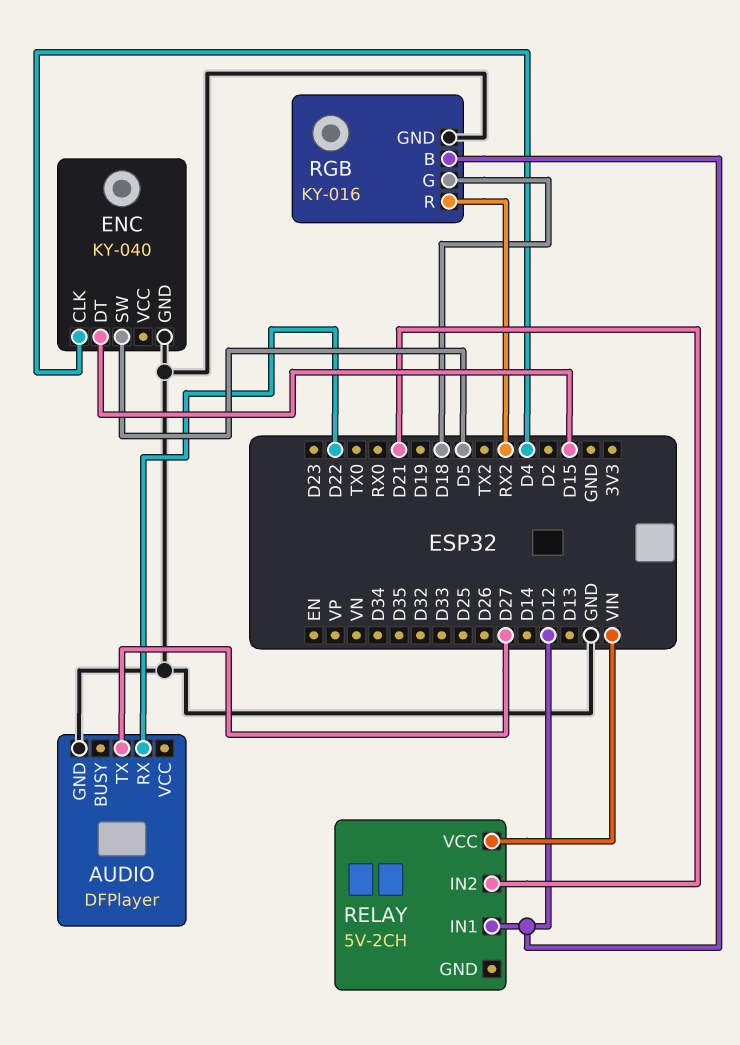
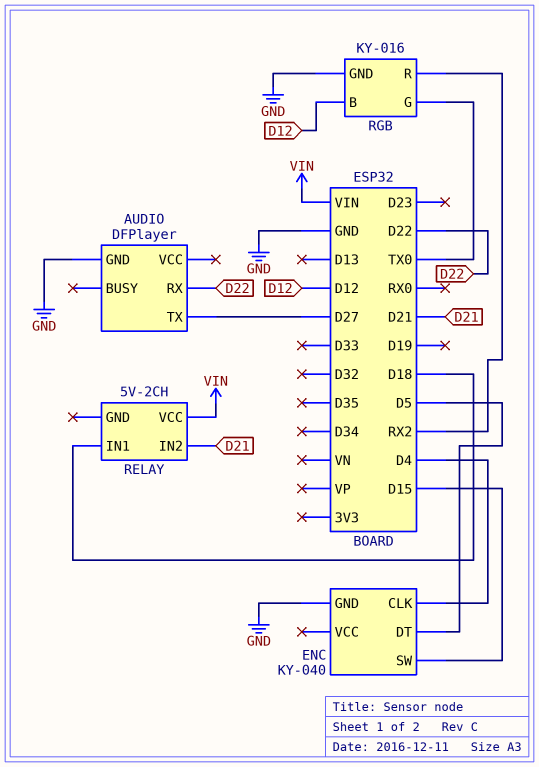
ENC pin DT: D15 -> D5
ENC pin SW: D5 -> D15
RELAY pin IN1: D12 -> D18
RGB pin G: D18 -> TX0

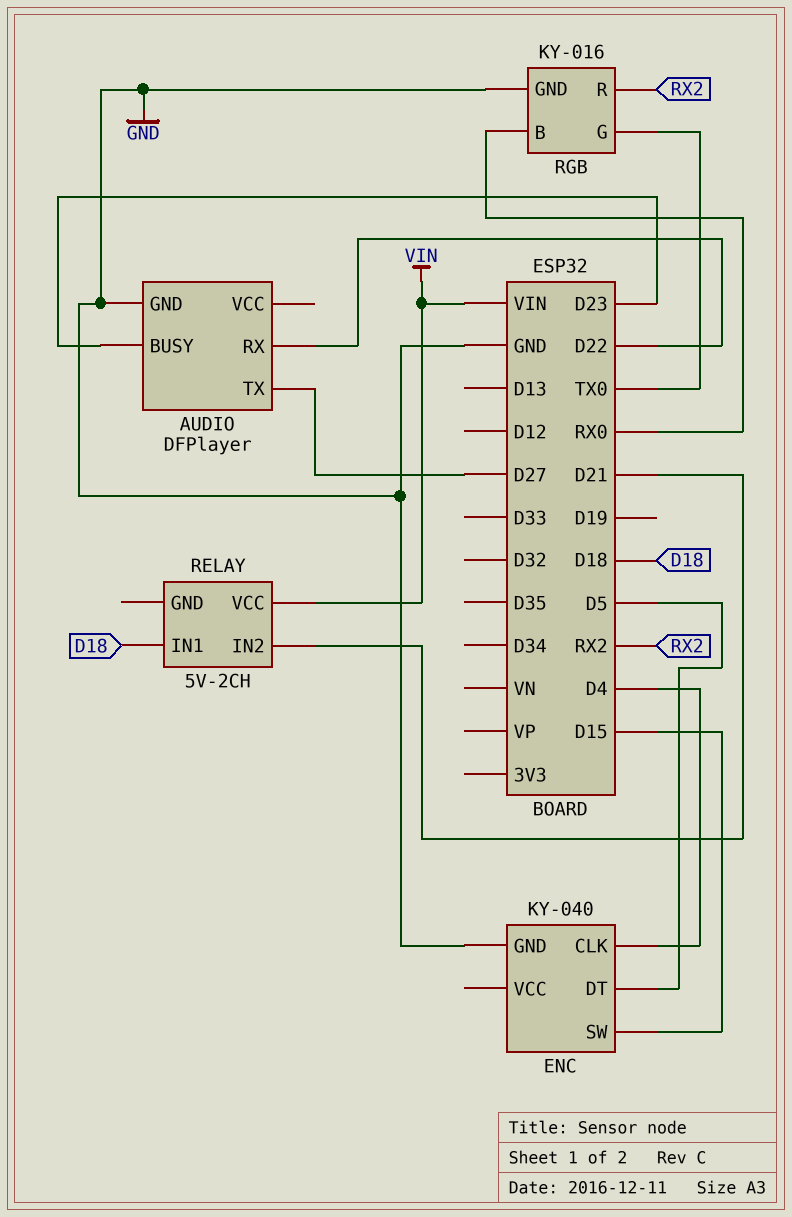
AUDIO pin BUSY: none -> D23
RGB pin B: D12 -> RX0

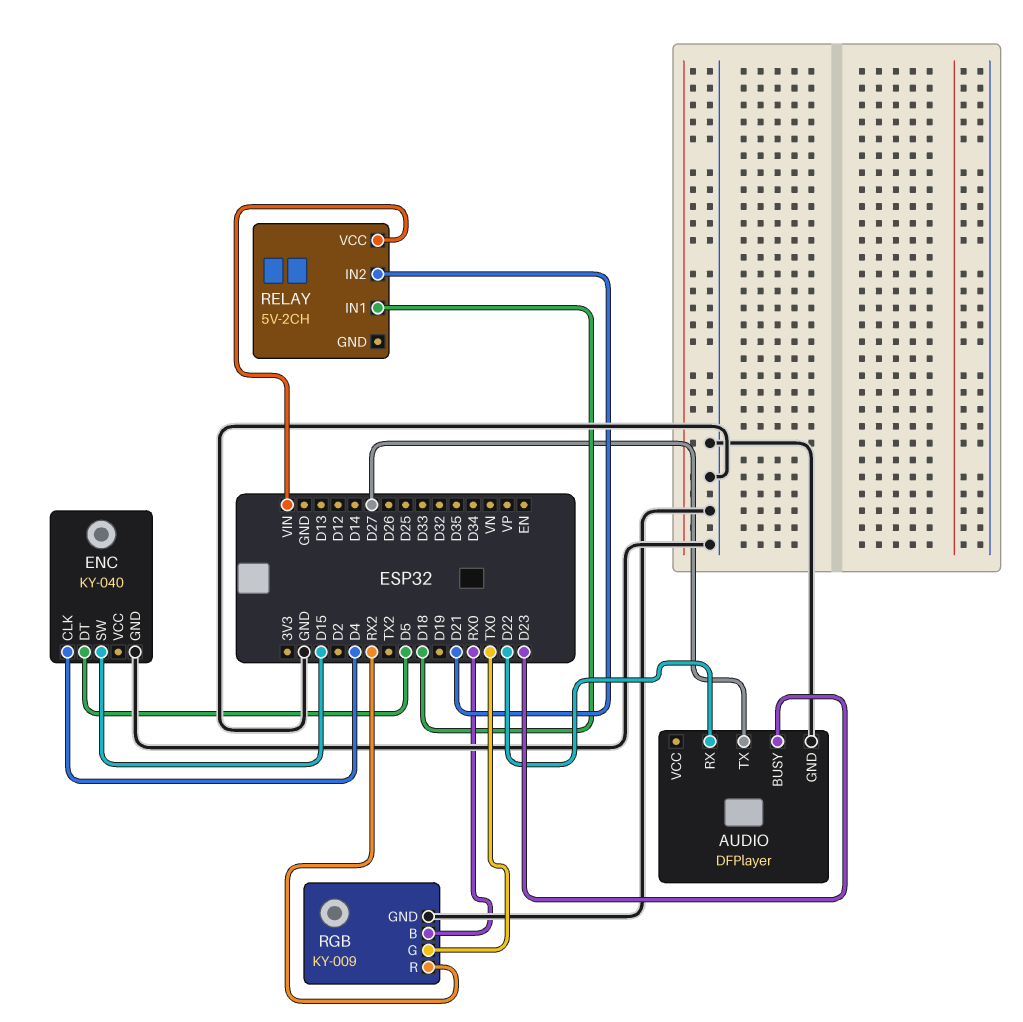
RGB: KY-016 -> KY-009

